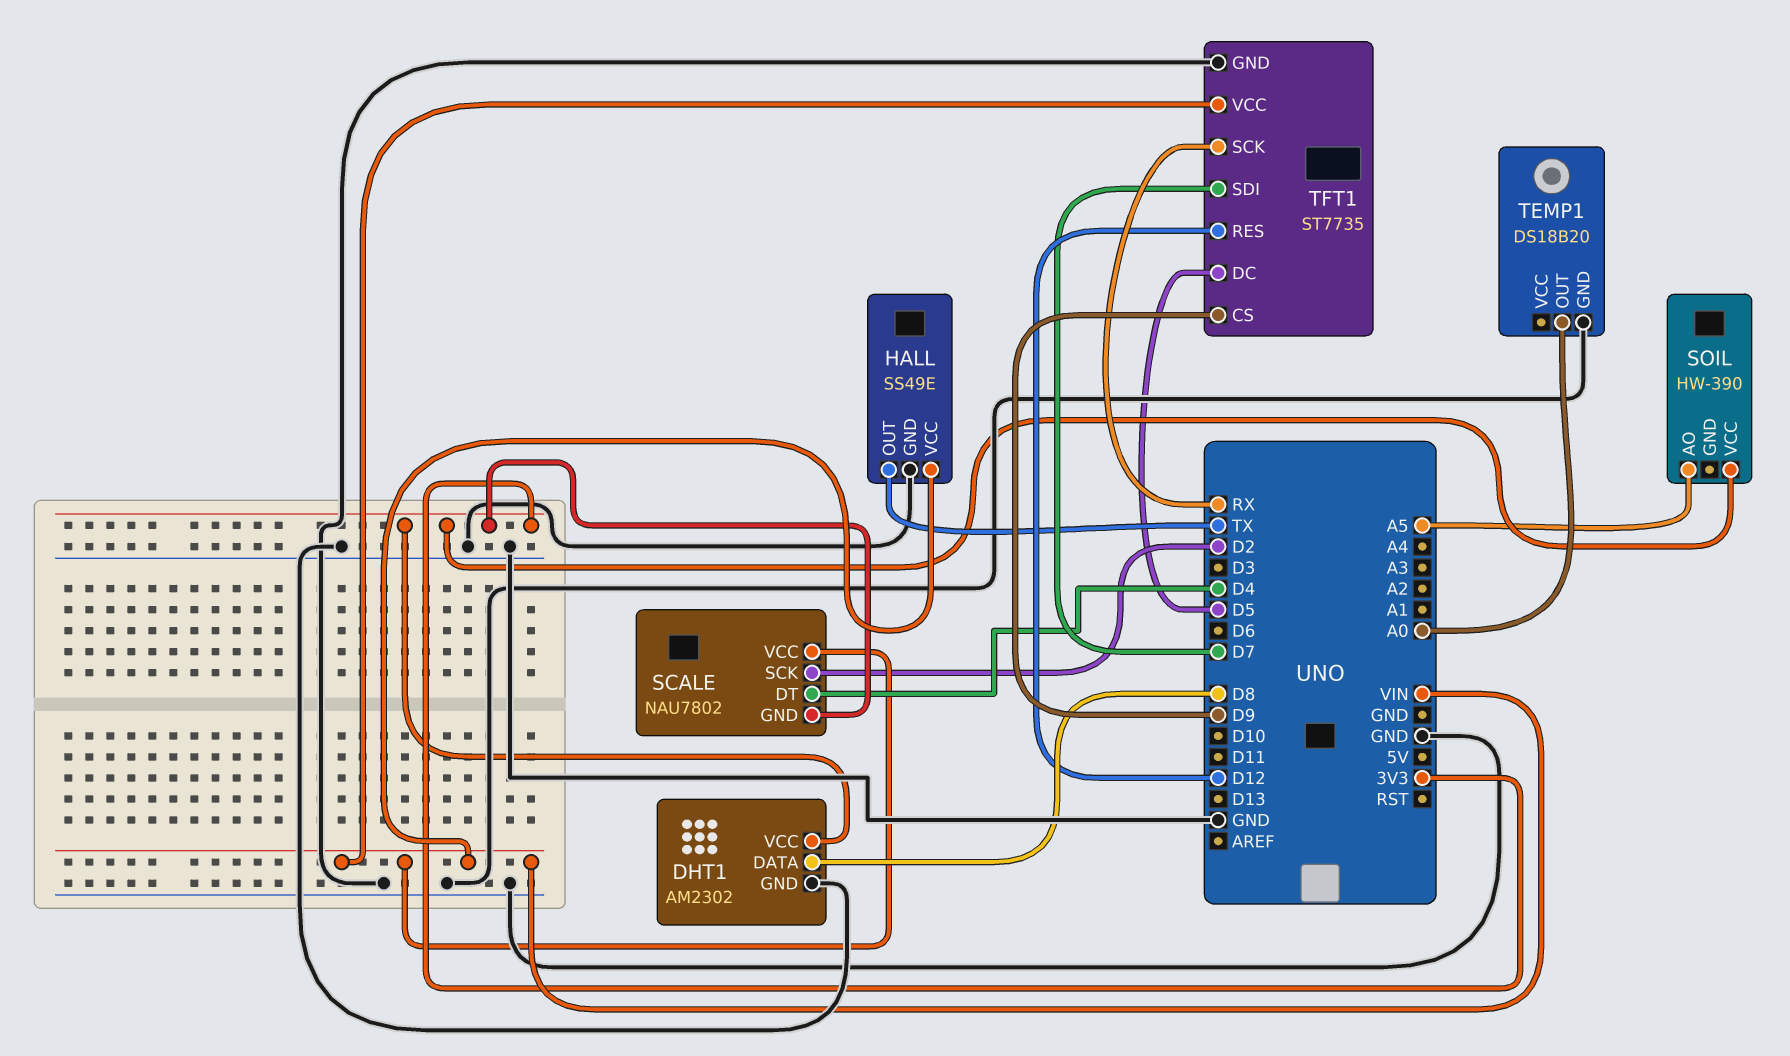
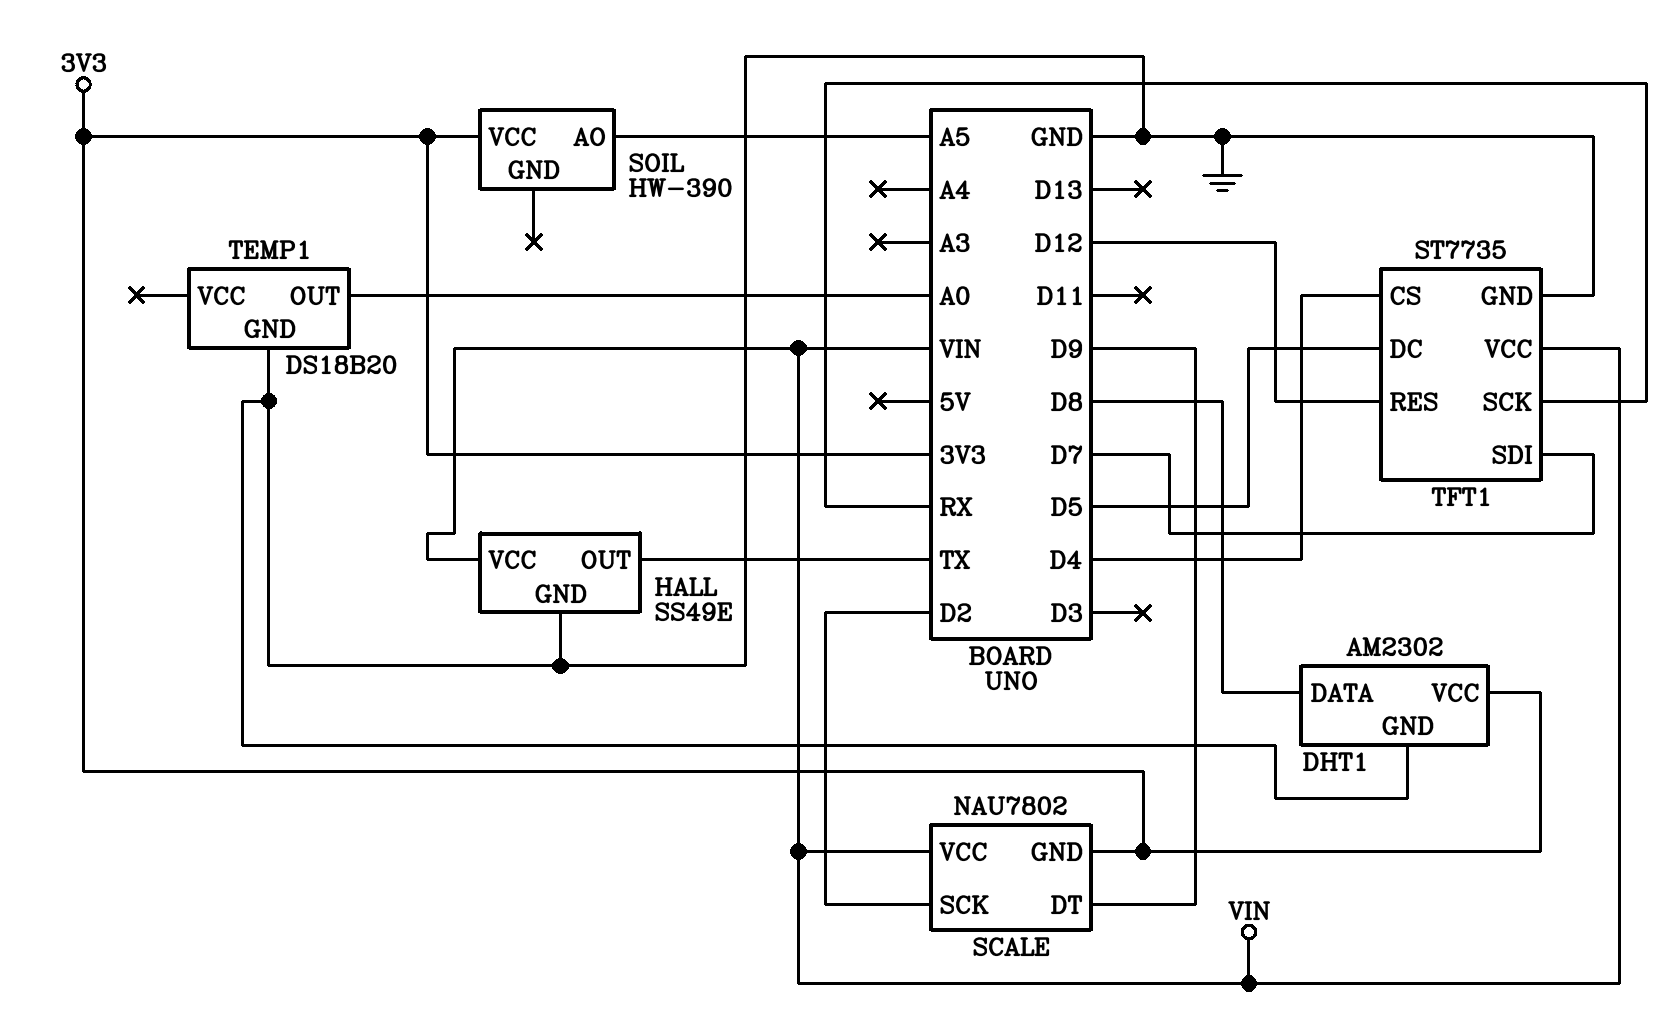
SCALE pin DT: D4 -> D9
TFT1 pin CS: D9 -> D4

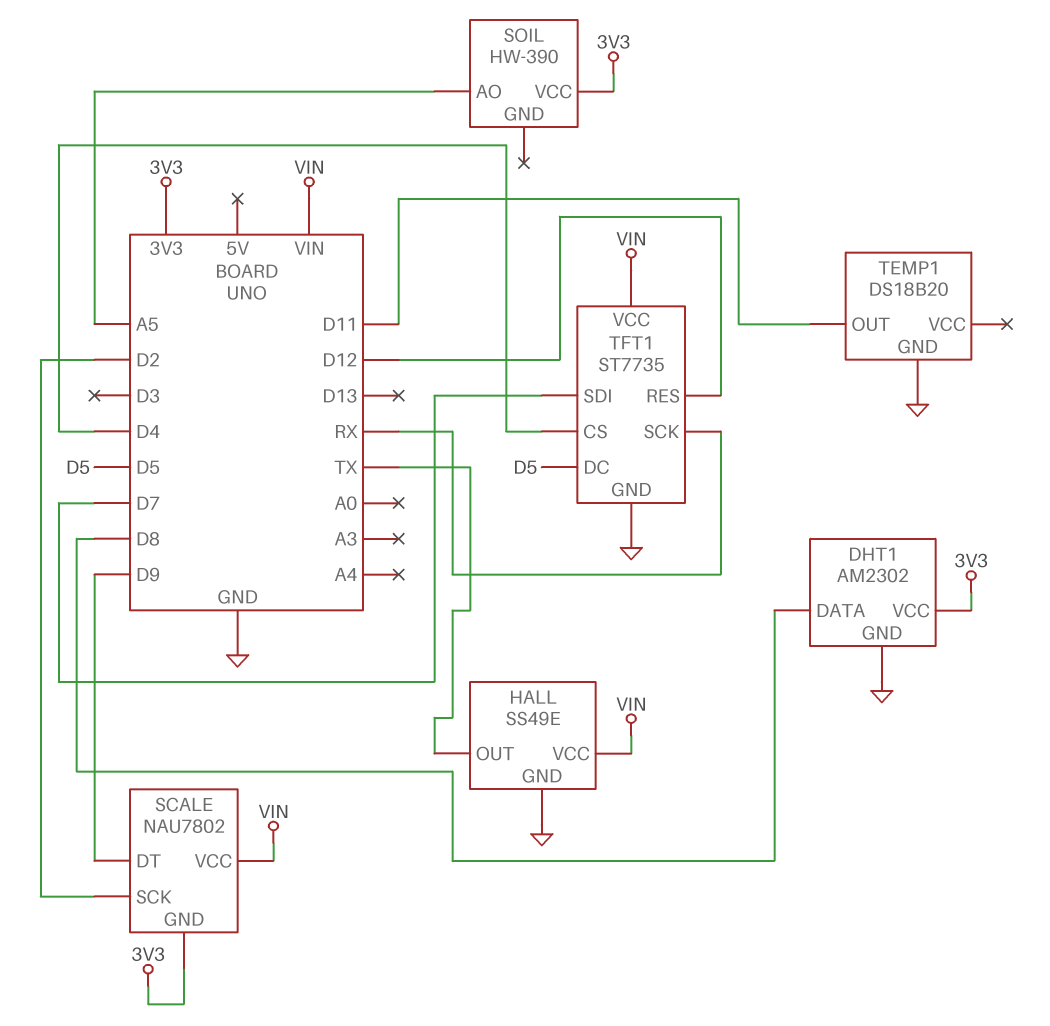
TEMP1 pin OUT: A0 -> D11

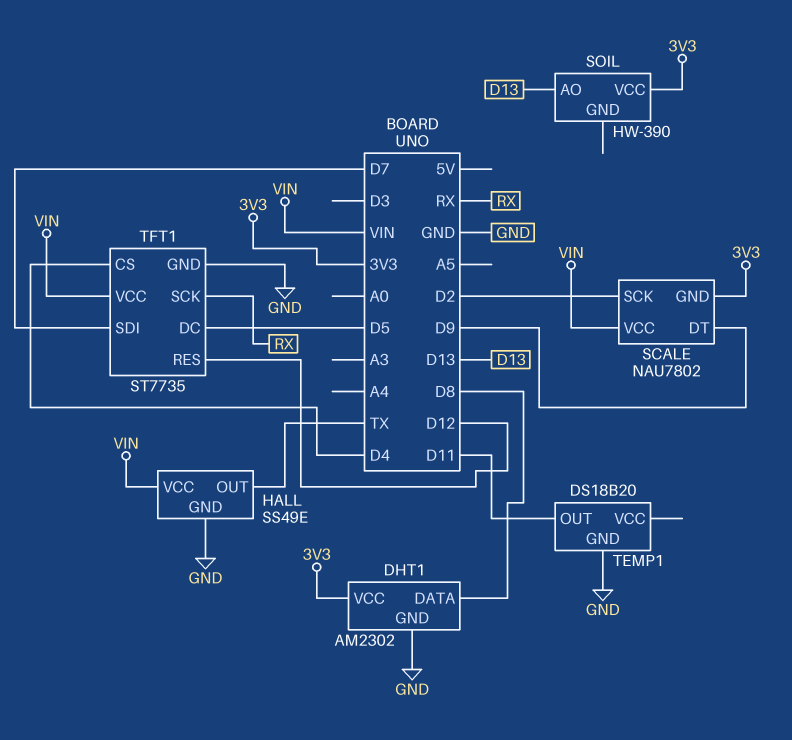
SOIL pin AO: A5 -> D13

